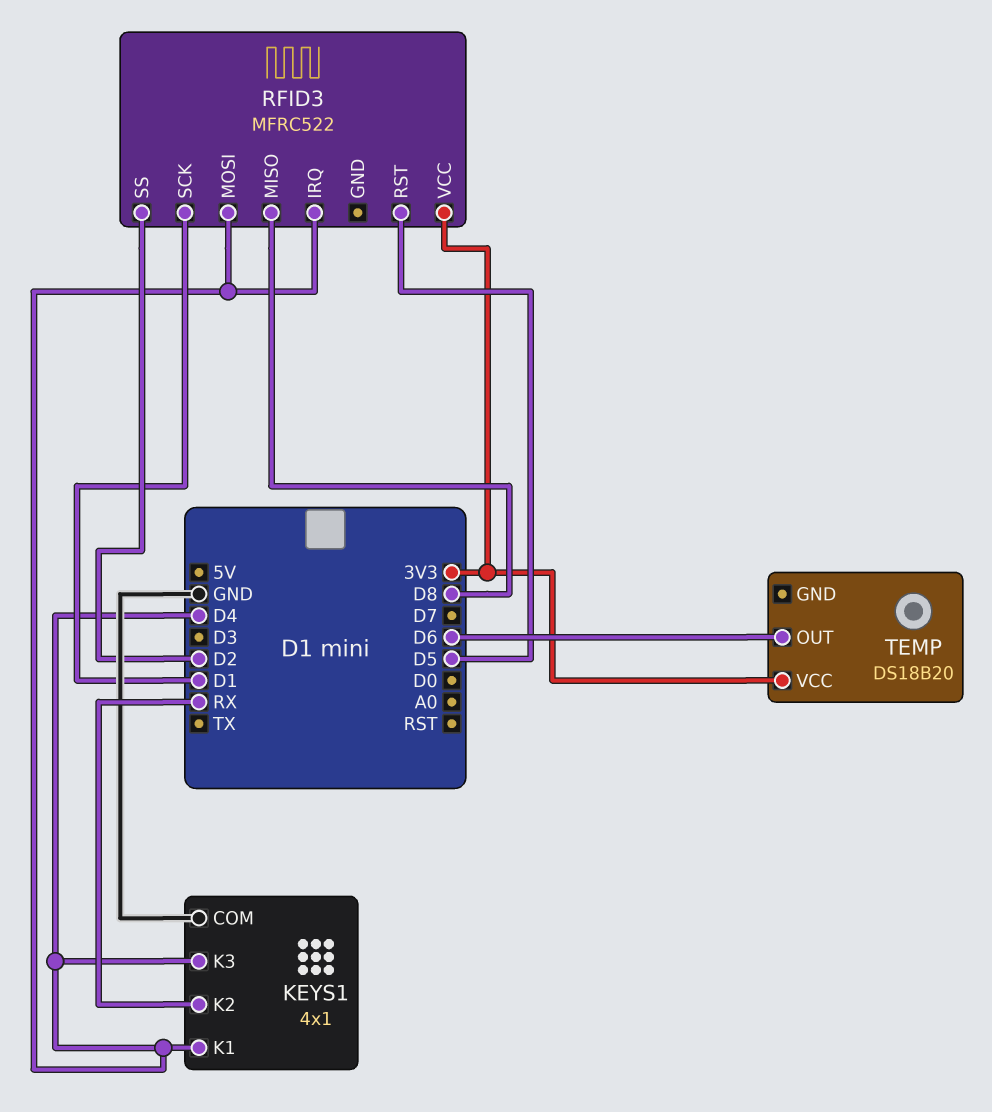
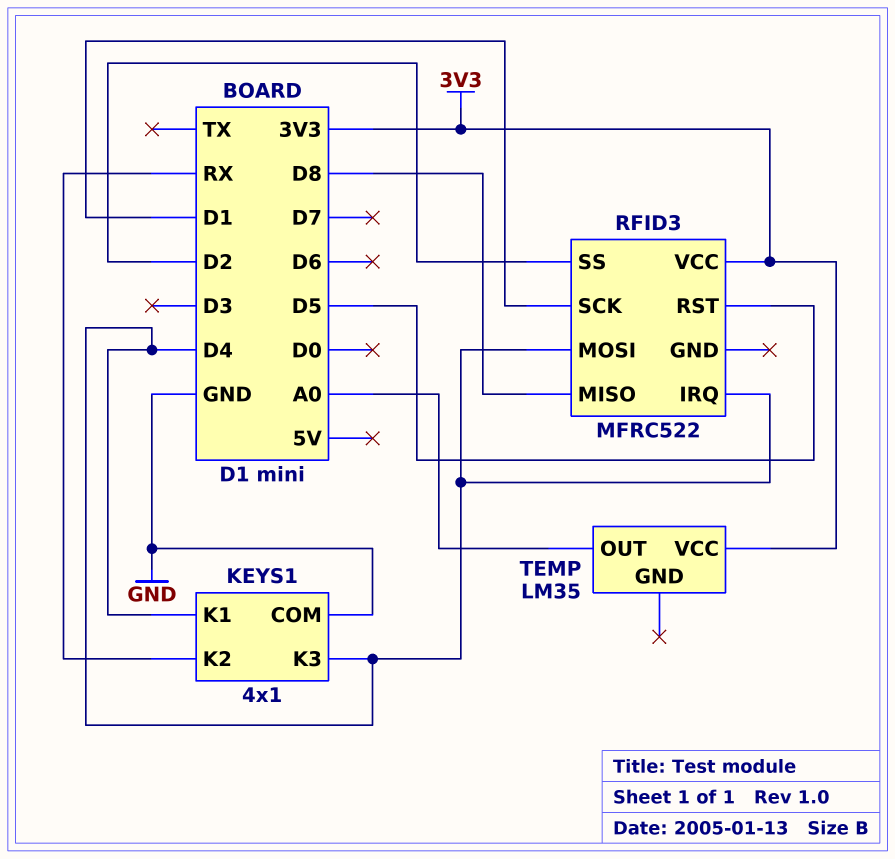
TEMP: DS18B20 -> LM35
TEMP pin OUT: D6 -> A0

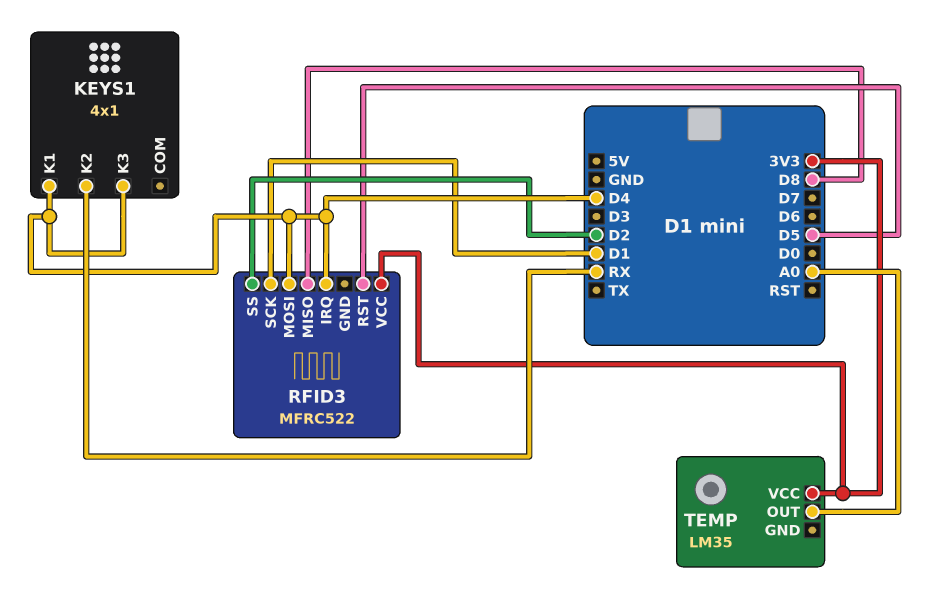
KEYS1 pin COM: GND -> none

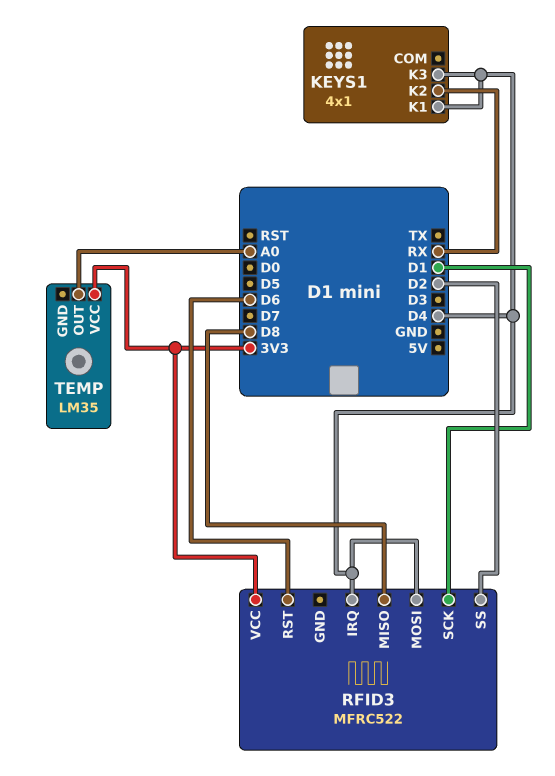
RFID3 pin RST: D5 -> D6

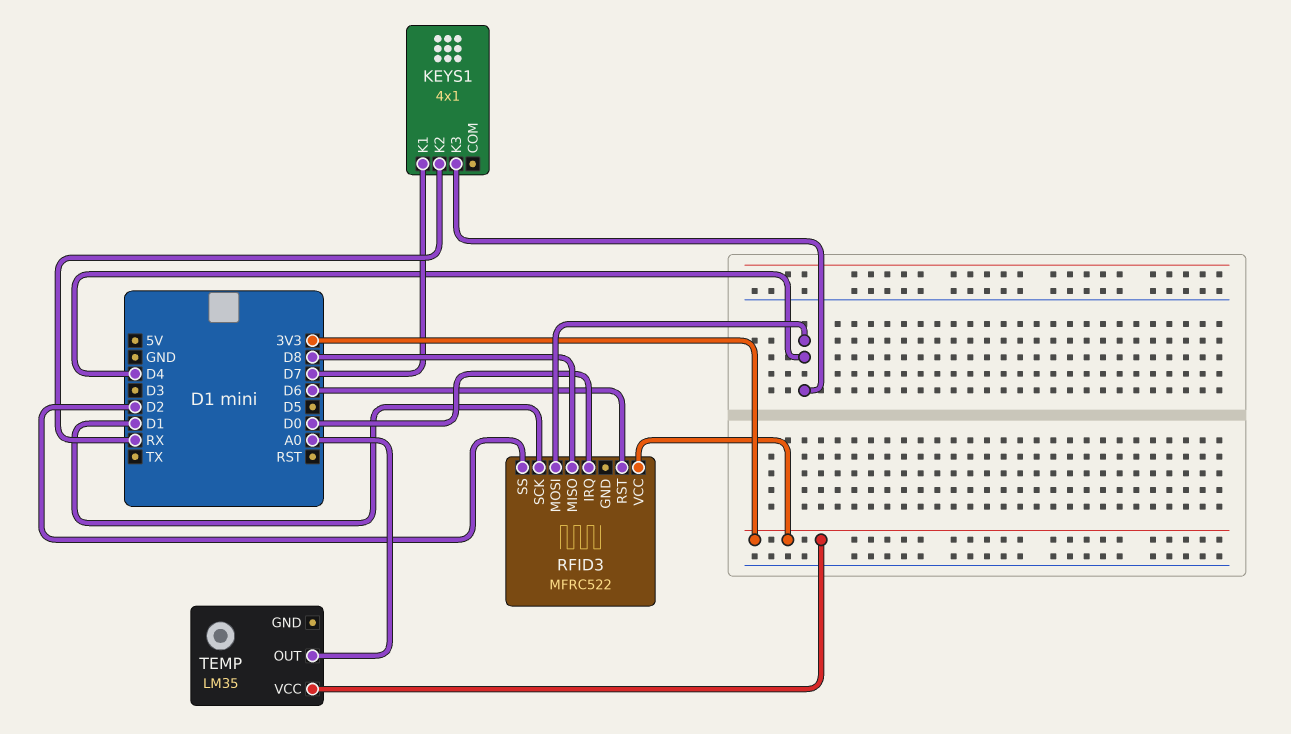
KEYS1 pin K1: D4 -> D7
RFID3 pin IRQ: D4 -> D0

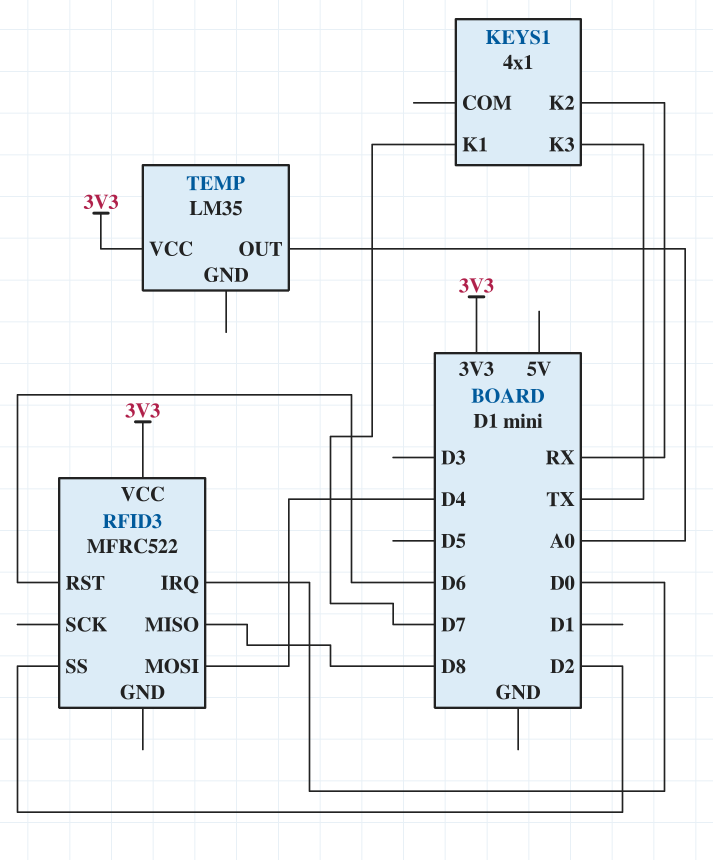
KEYS1 pin K3: D4 -> TX
RFID3 pin SCK: D1 -> none

